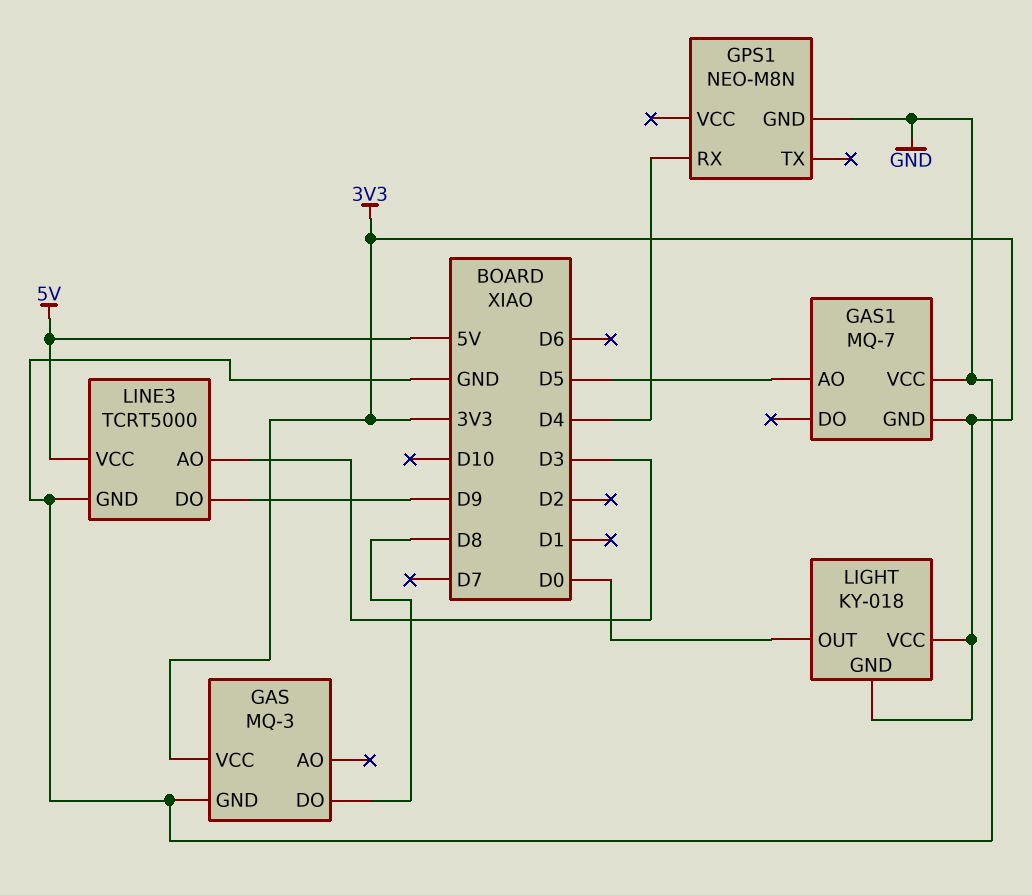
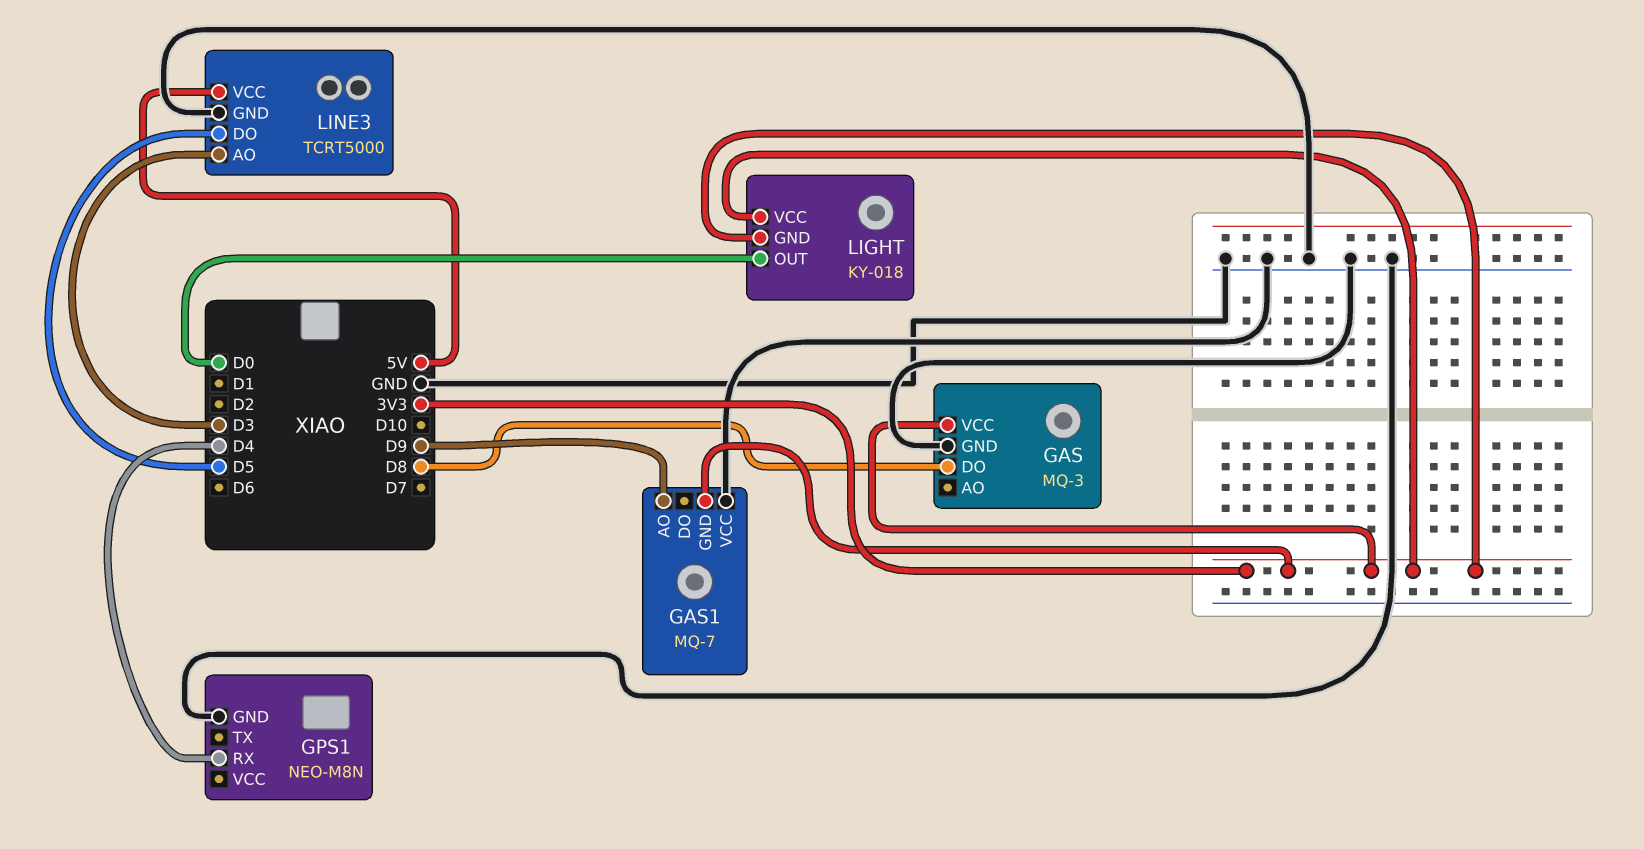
GAS1 pin AO: D5 -> D9
LINE3 pin DO: D9 -> D5

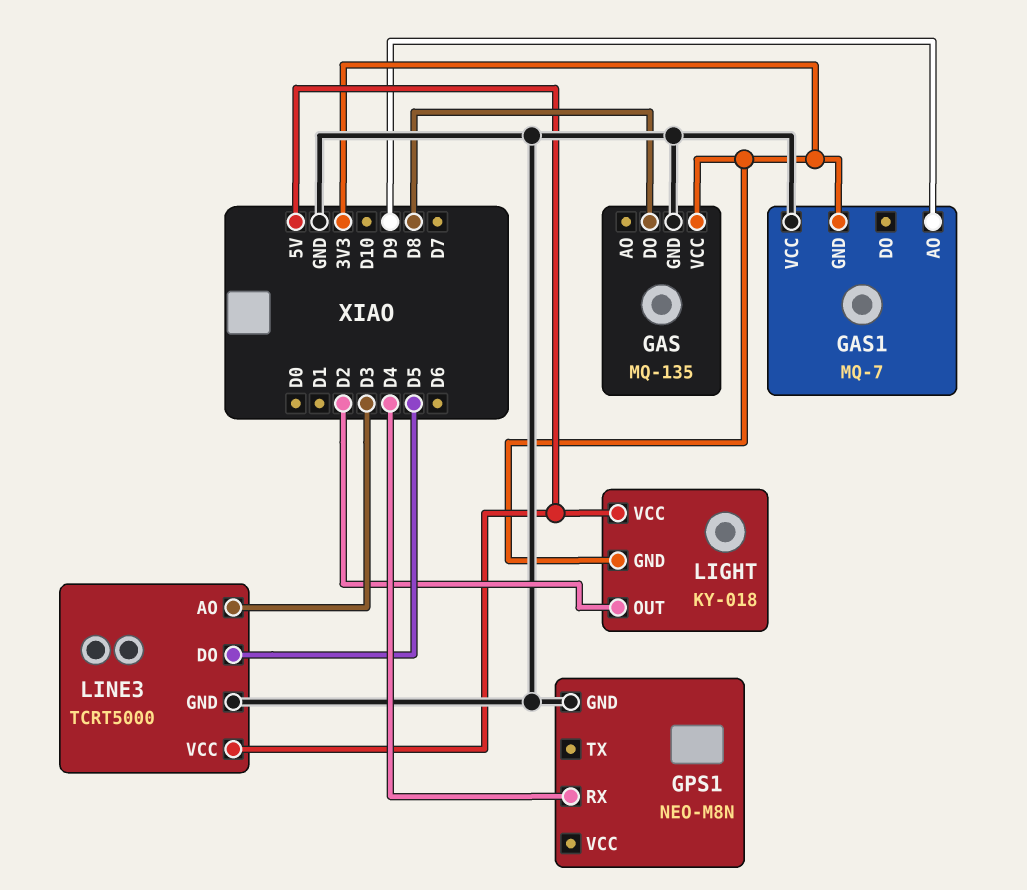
GAS: MQ-3 -> MQ-135
LIGHT pin OUT: D0 -> D2
LIGHT pin VCC: 3V3 -> 5V

